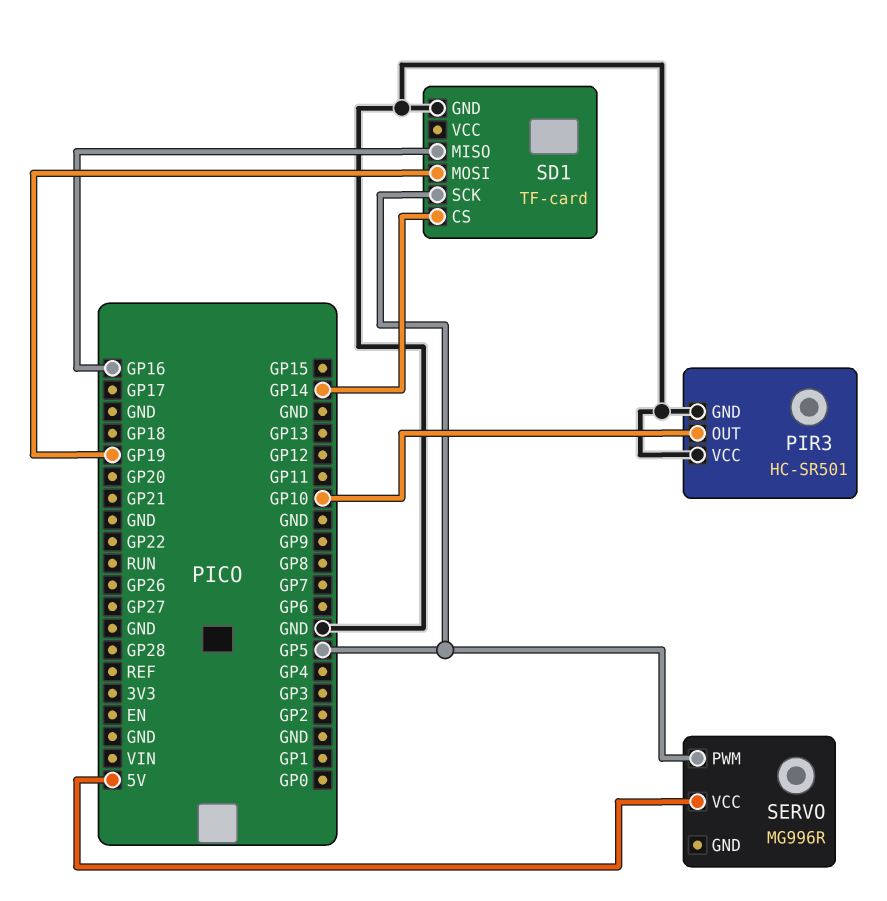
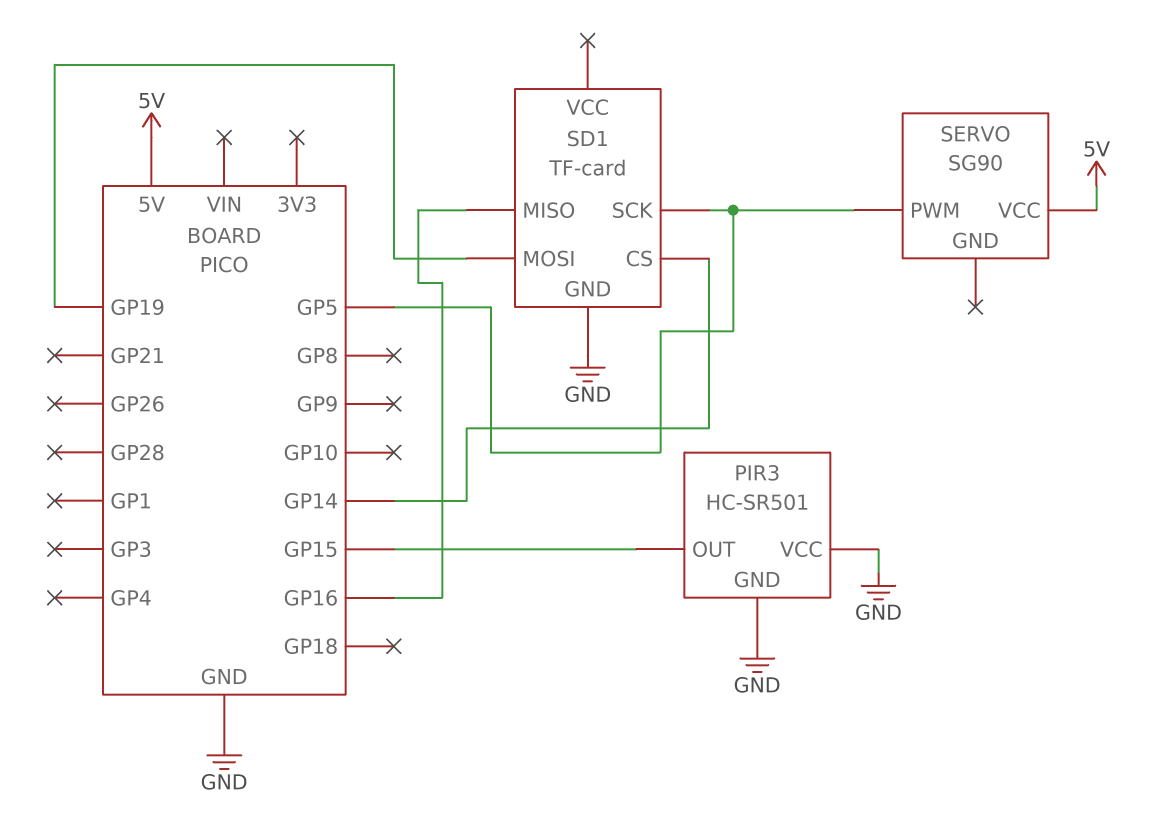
PIR3 pin OUT: GP10 -> GP15
SERVO: MG996R -> SG90

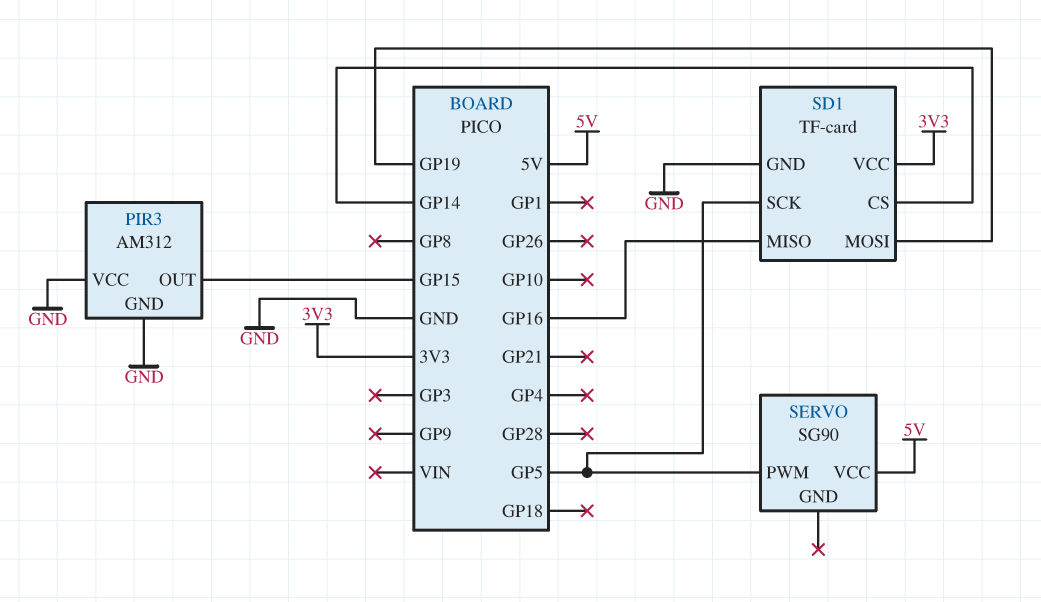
PIR3: HC-SR501 -> AM312
SD1 pin VCC: none -> 3V3

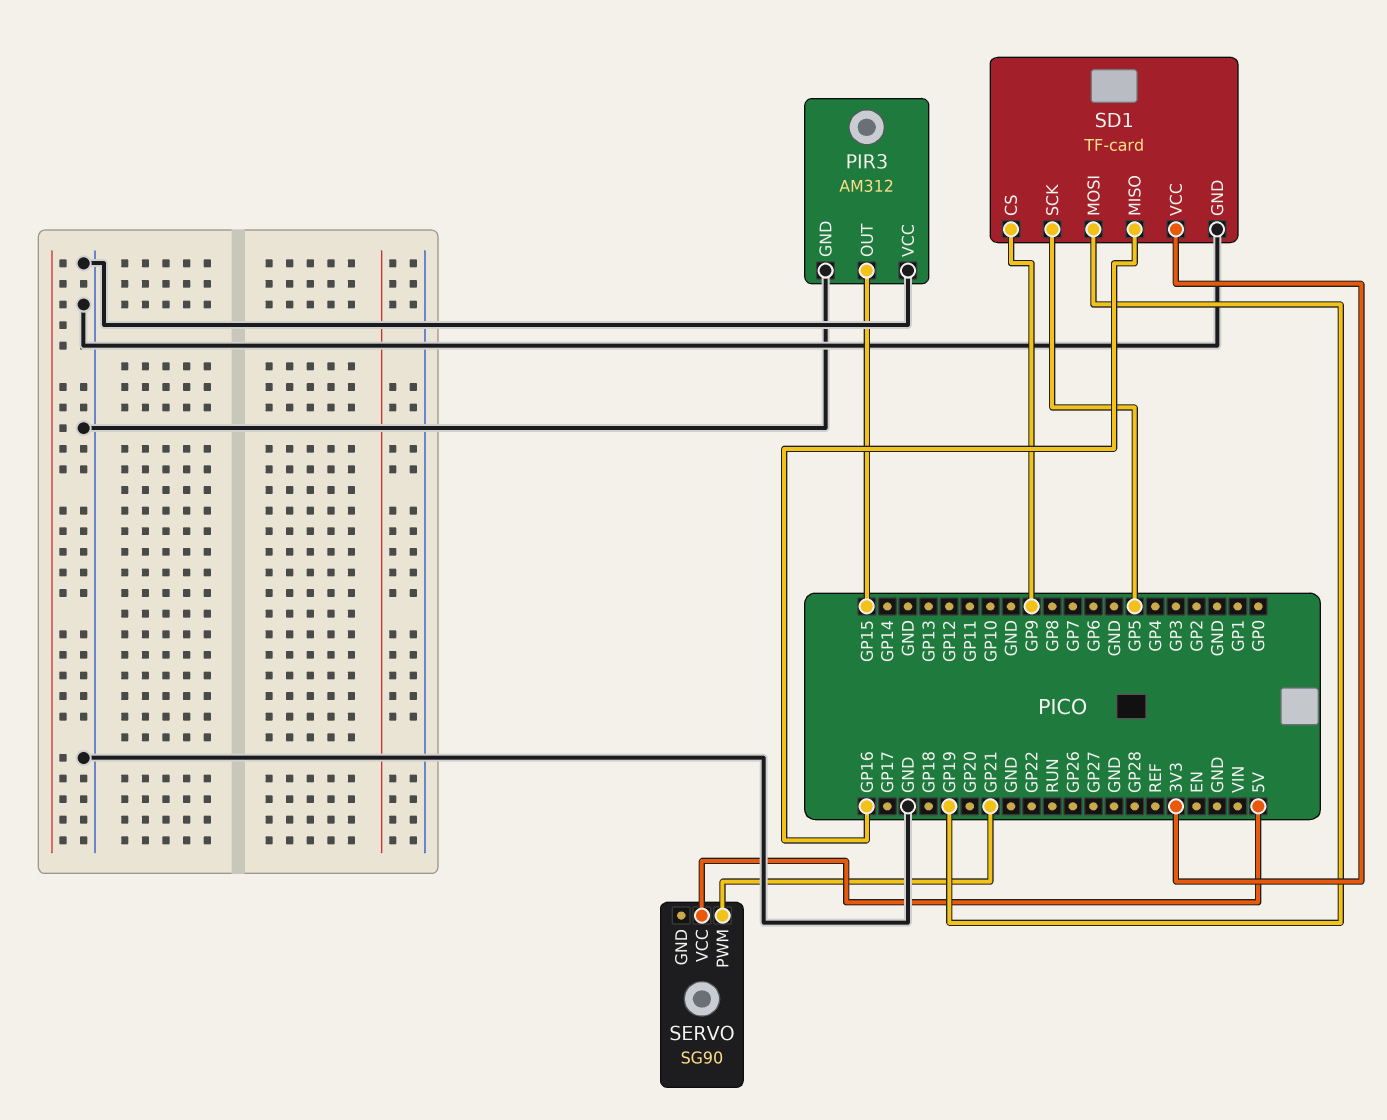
SD1 pin CS: GP14 -> GP9
SERVO pin PWM: GP5 -> GP21

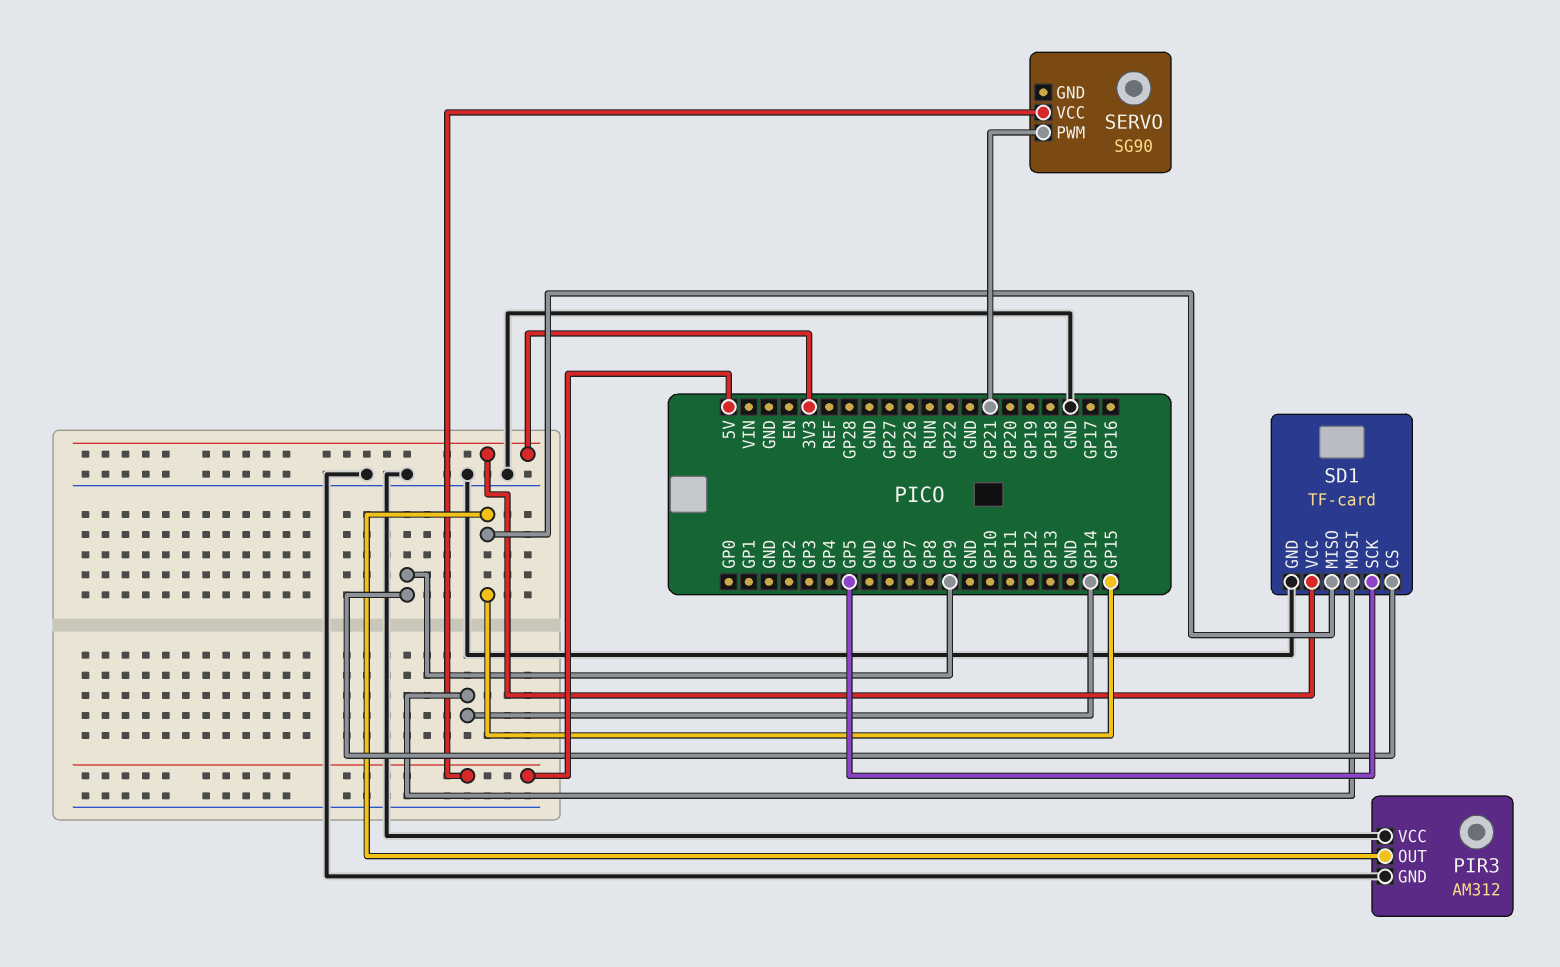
SD1 pin MISO: GP16 -> GP15
SD1 pin MOSI: GP19 -> GP14

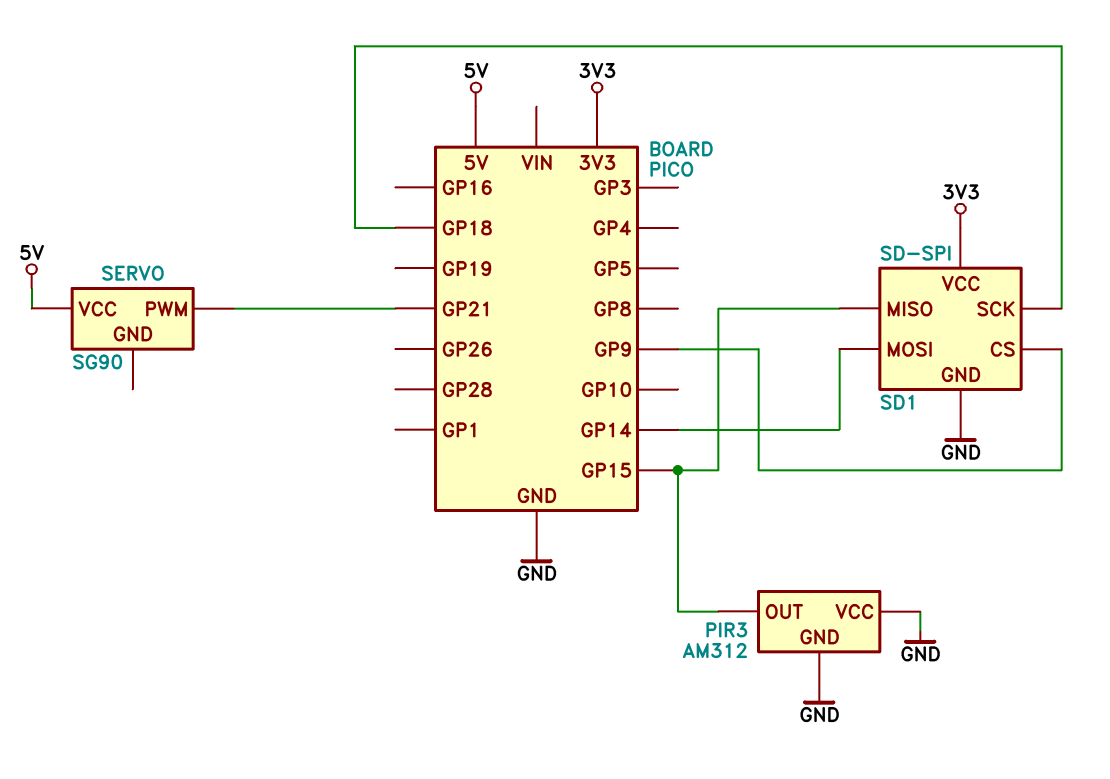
SD1: TF-card -> SD-SPI
SD1 pin SCK: GP5 -> GP18

